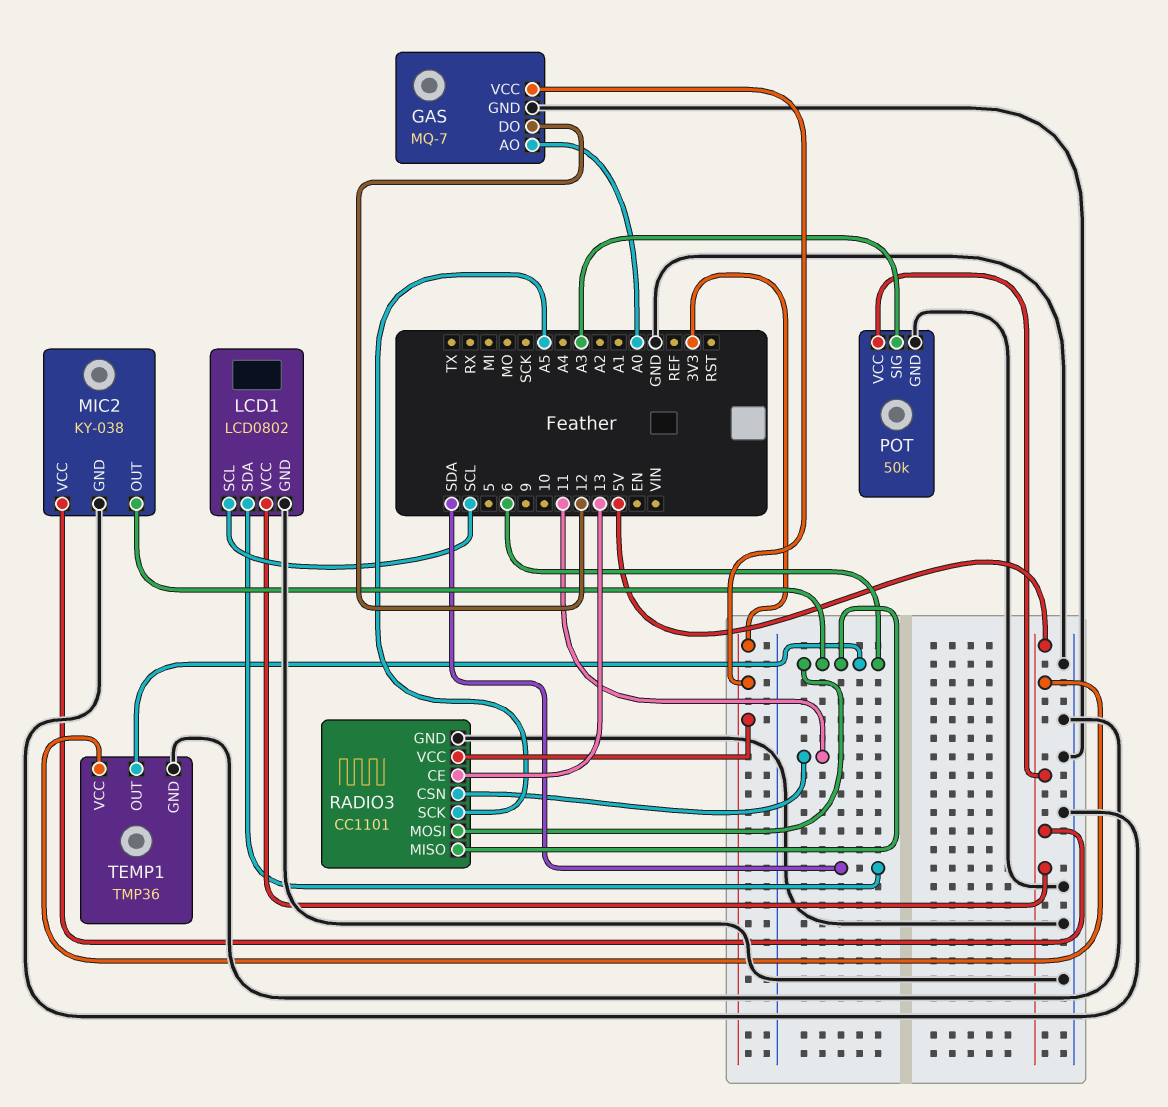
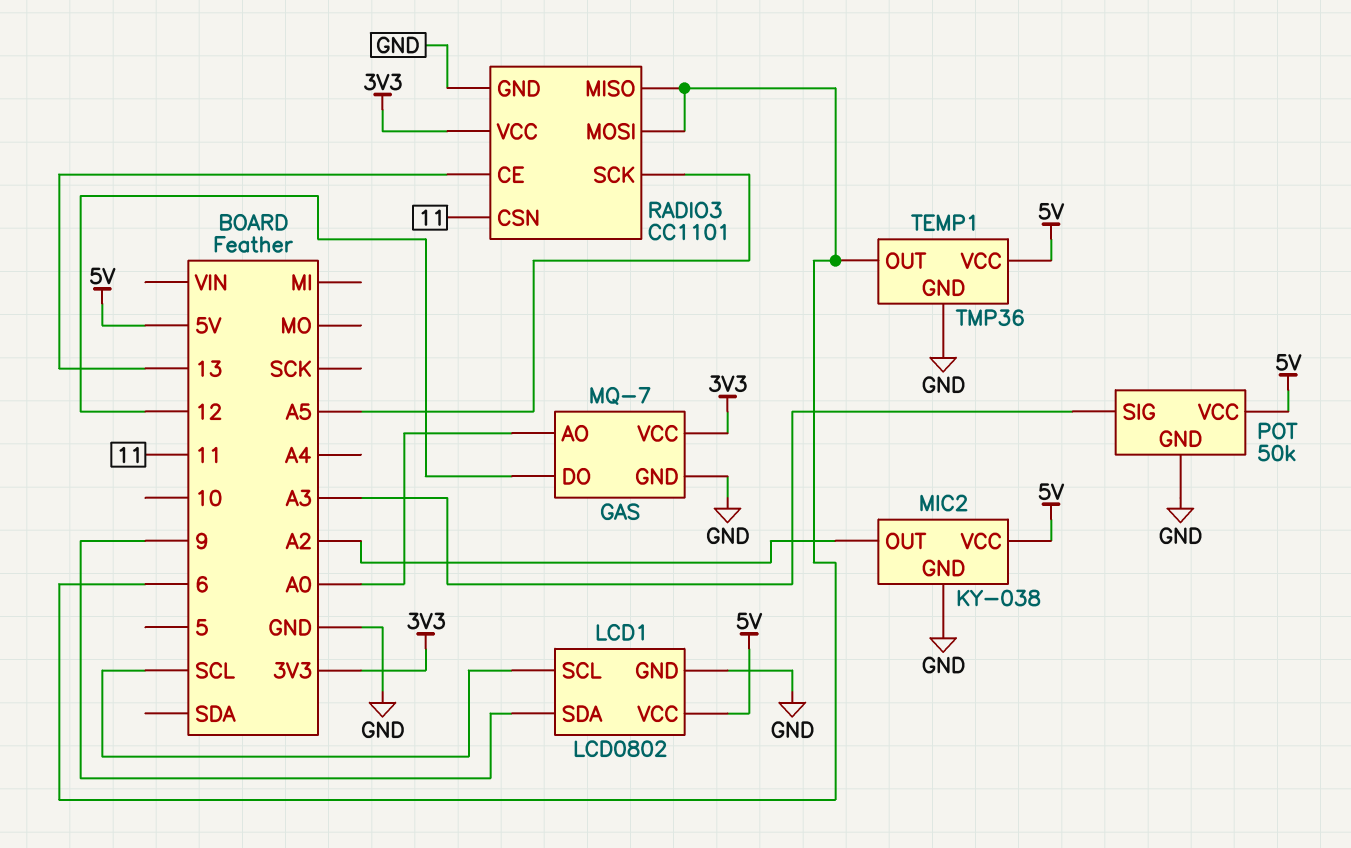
LCD1 pin SDA: SDA -> 9
MIC2 pin OUT: 6 -> A2

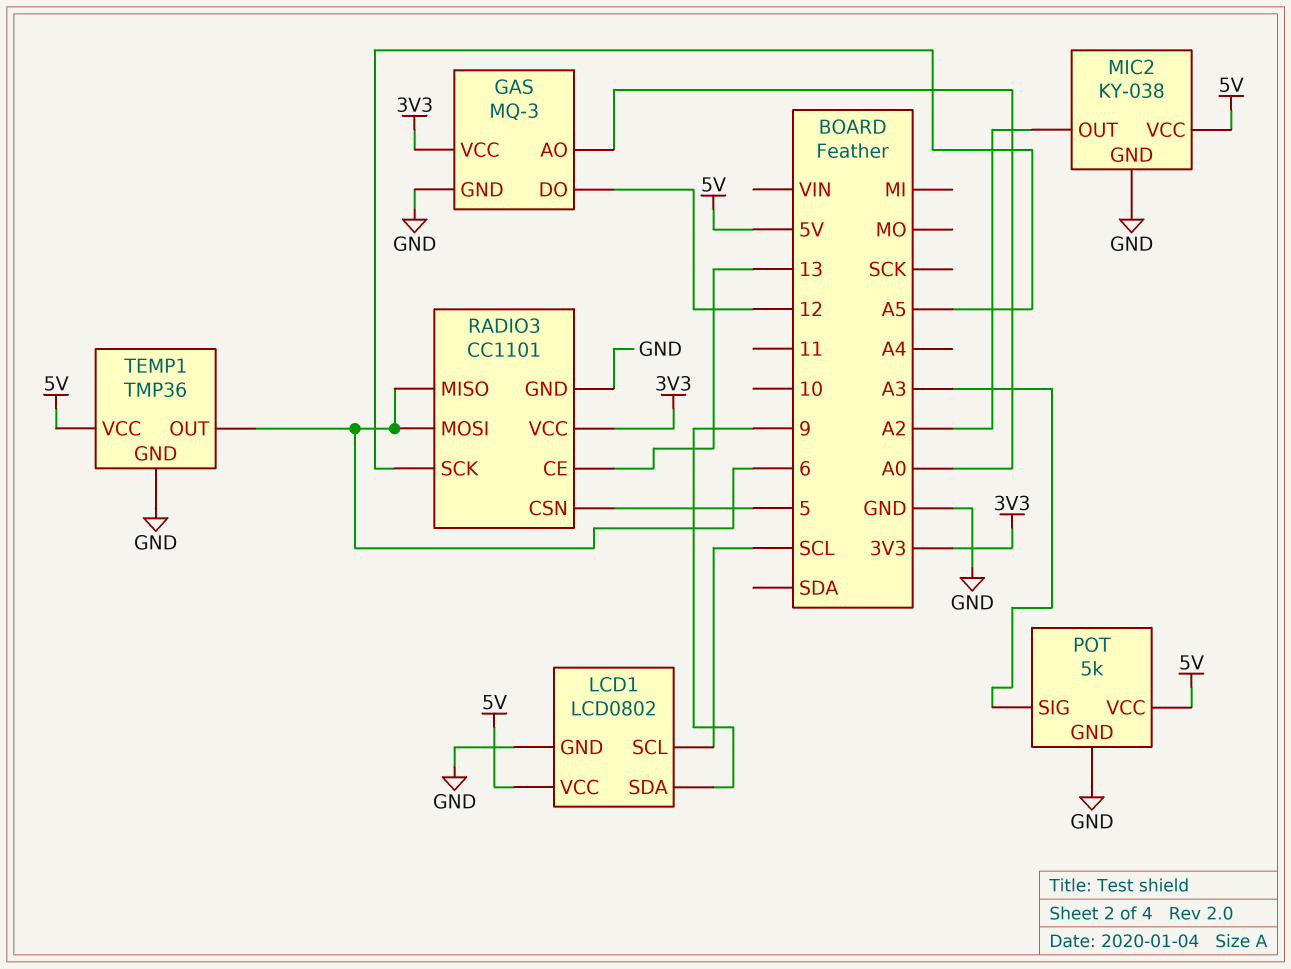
GAS: MQ-7 -> MQ-3
POT: 50k -> 5k
RADIO3 pin CSN: 11 -> 5

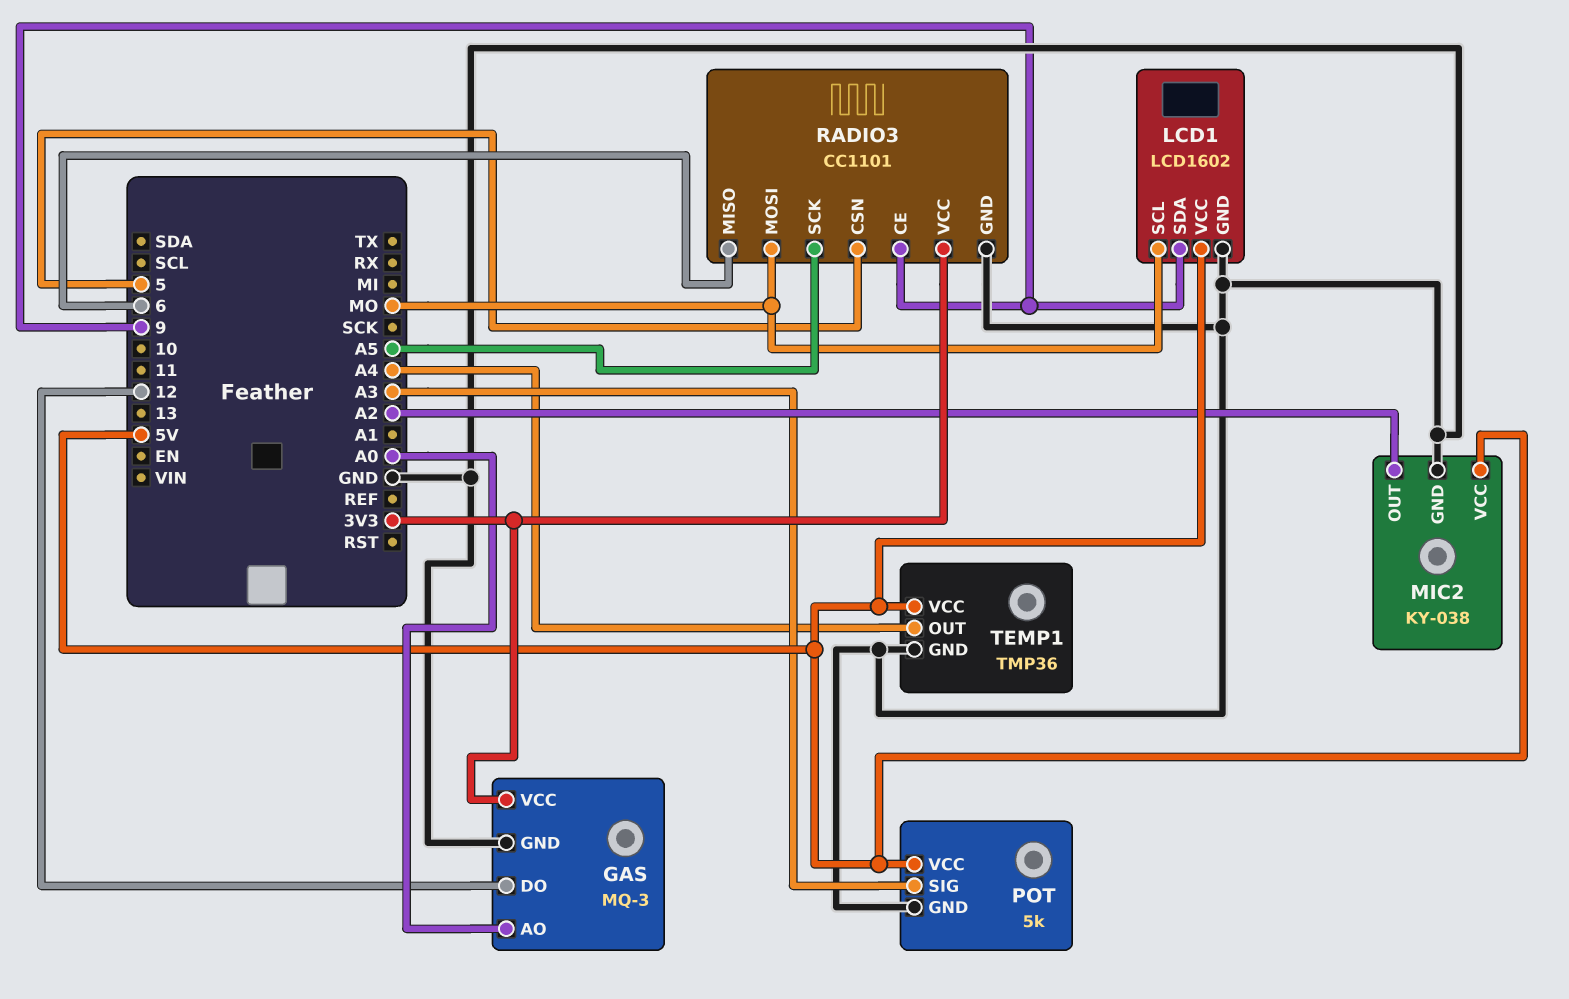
LCD1: LCD0802 -> LCD1602
LCD1 pin SCL: SCL -> MO
RADIO3 pin CE: 13 -> 9
RADIO3 pin MOSI: 6 -> MO
TEMP1 pin OUT: 6 -> A4

